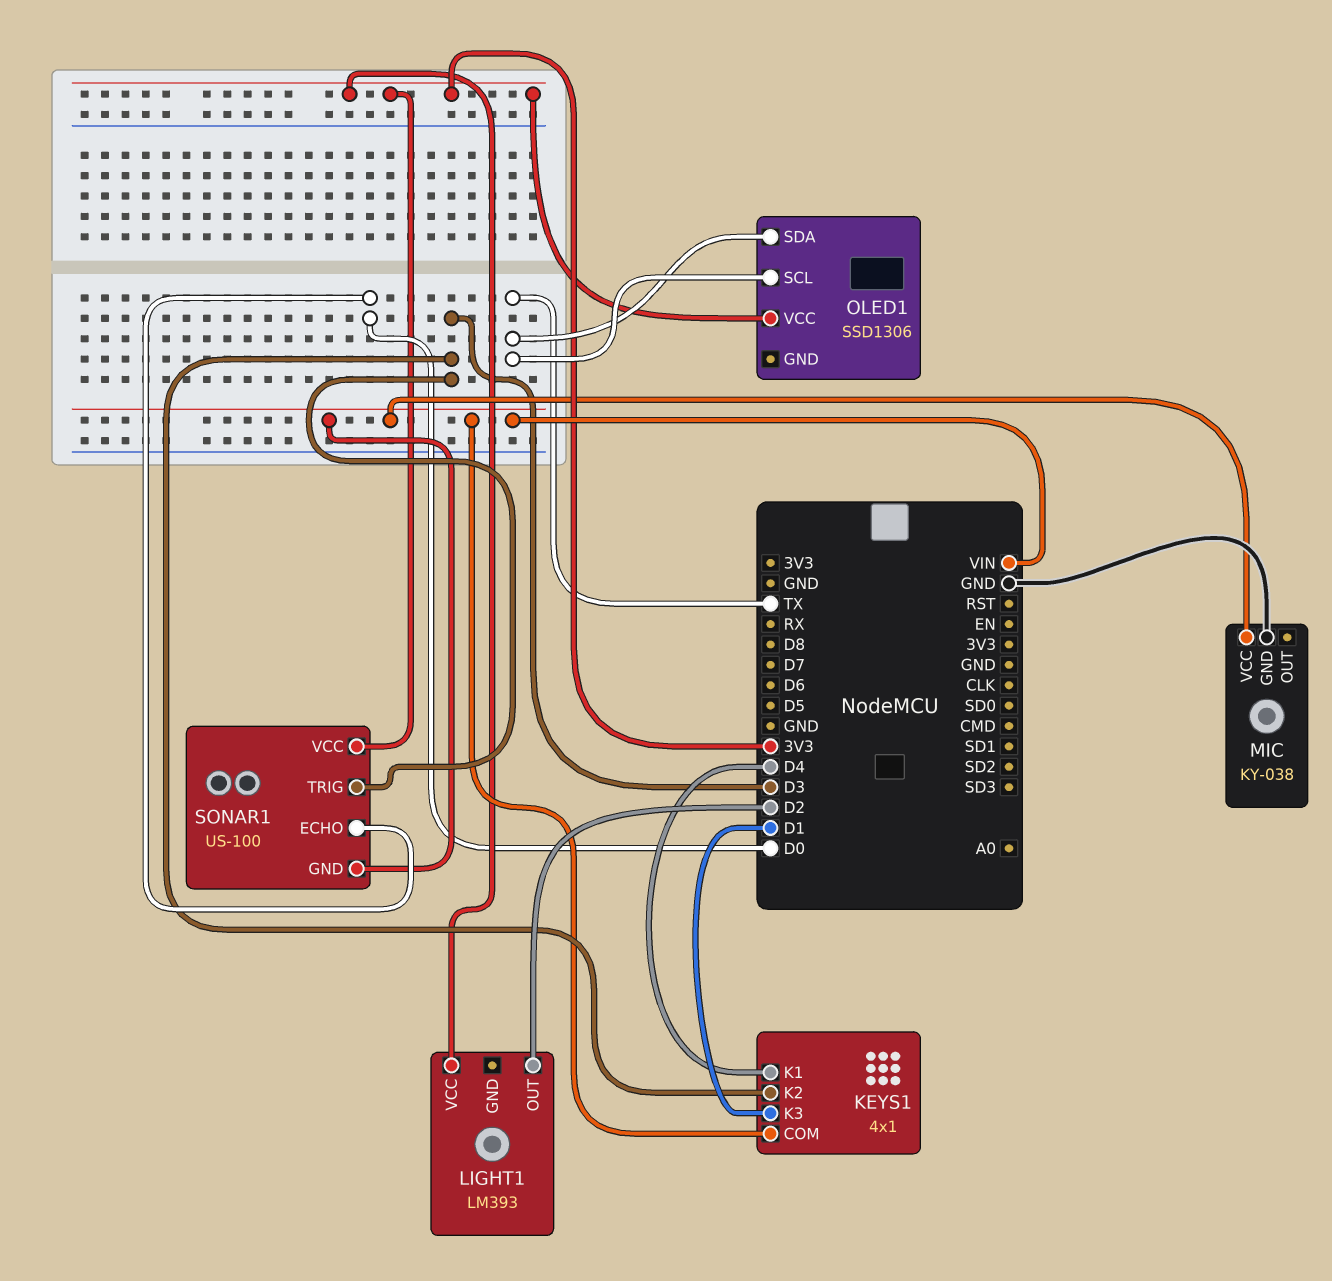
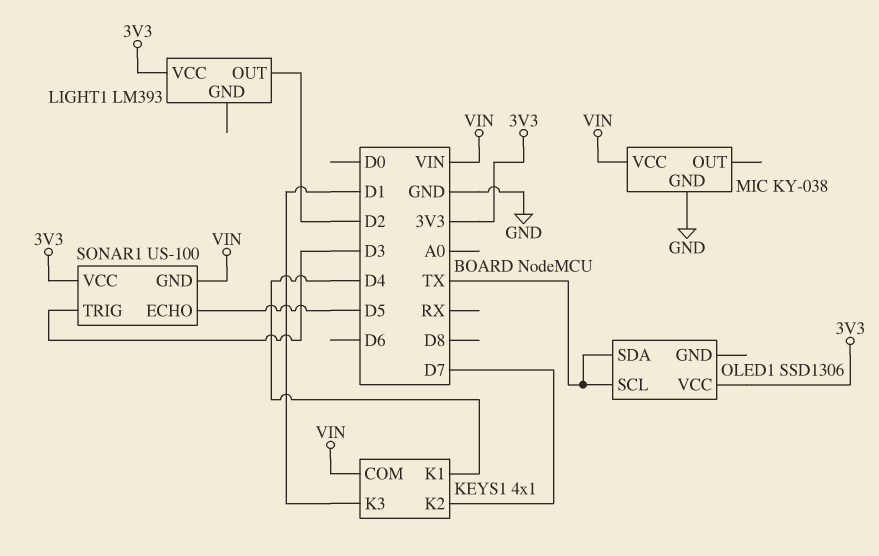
KEYS1 pin K2: D3 -> D7
SONAR1 pin ECHO: D0 -> D5

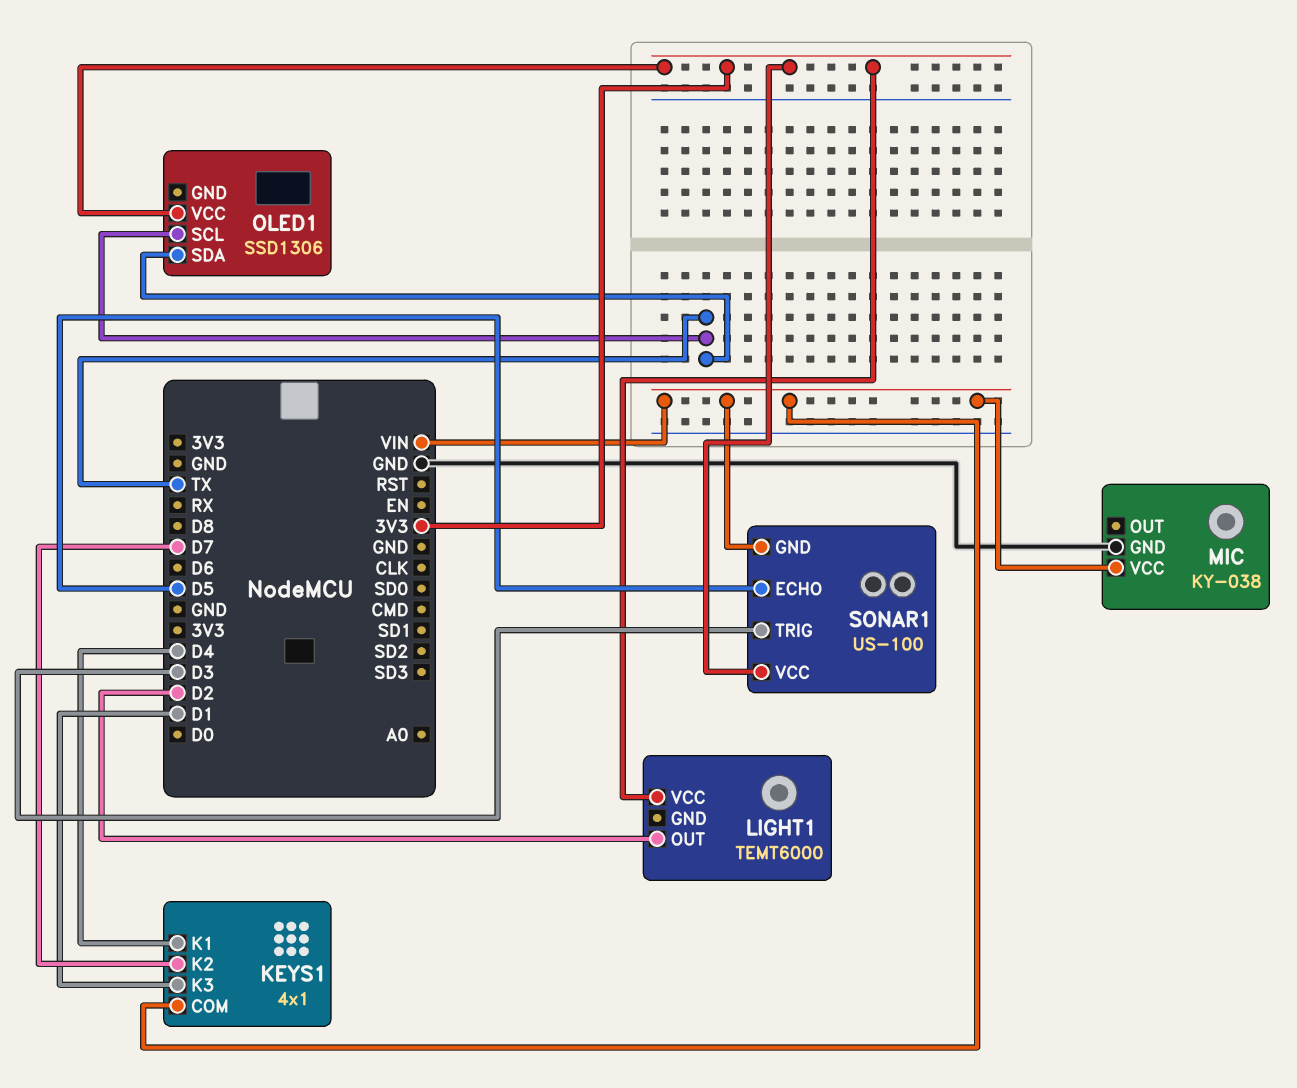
LIGHT1: LM393 -> TEMT6000

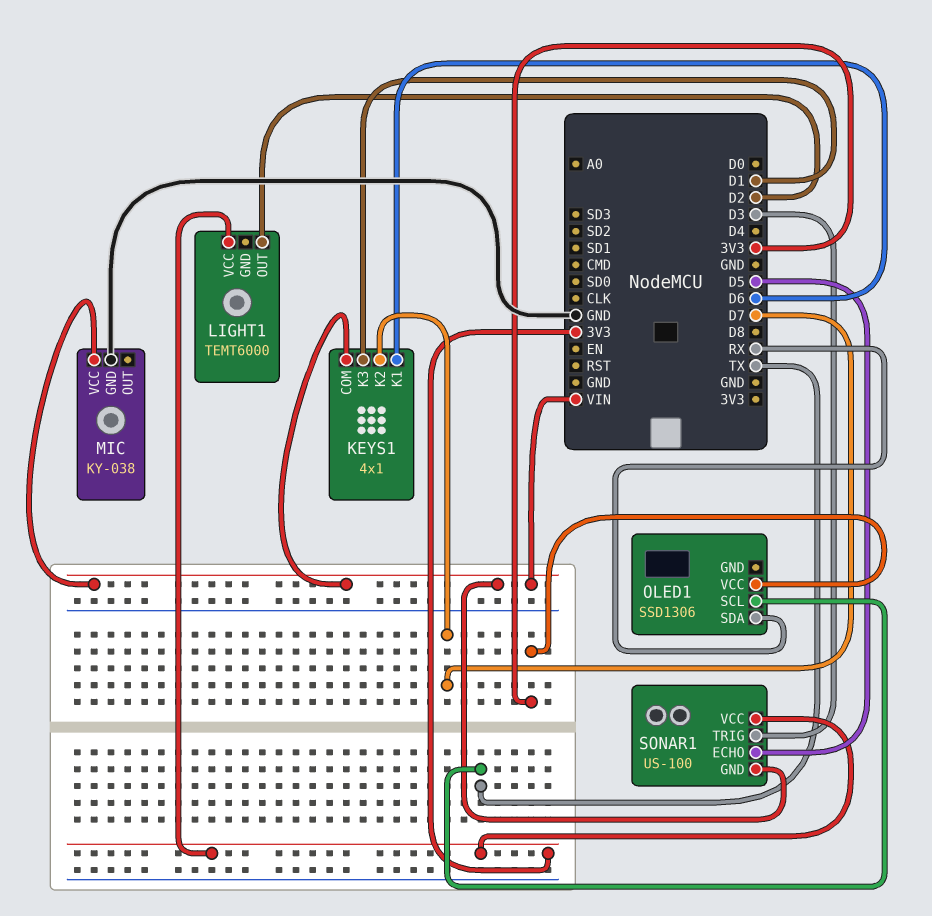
KEYS1 pin K1: D4 -> D6
OLED1 pin SDA: TX -> RX

